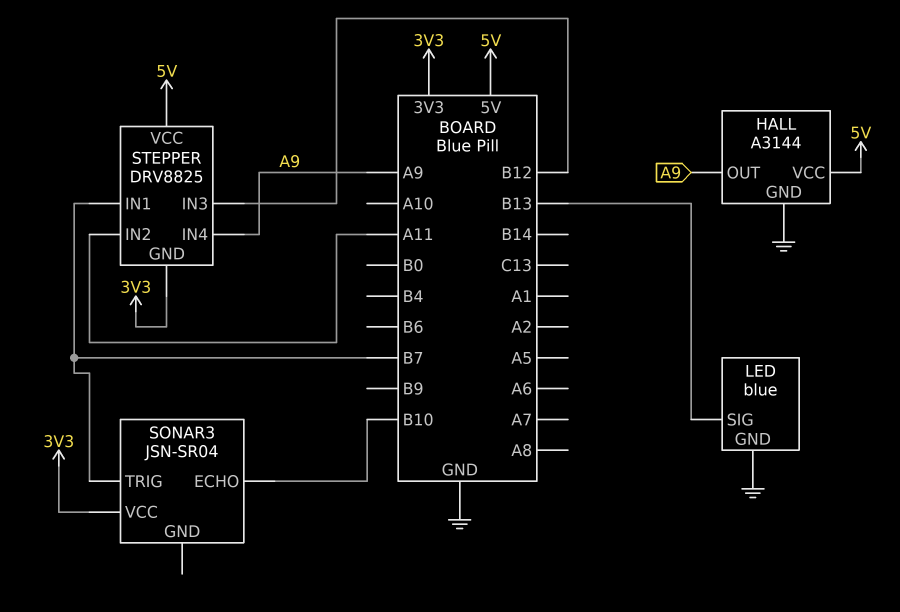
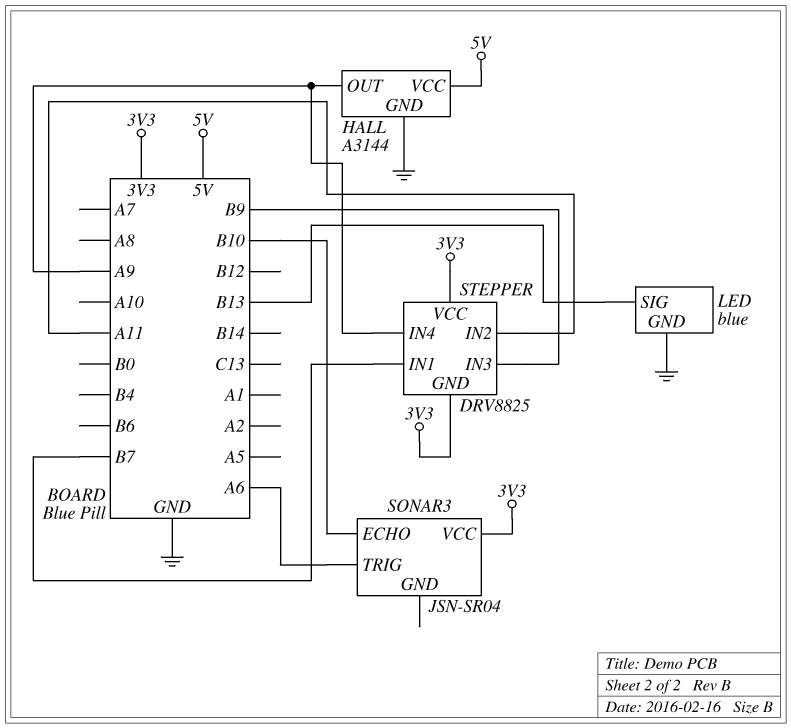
SONAR3 pin TRIG: B7 -> A6
STEPPER pin IN3: B12 -> B9
STEPPER pin VCC: 5V -> 3V3

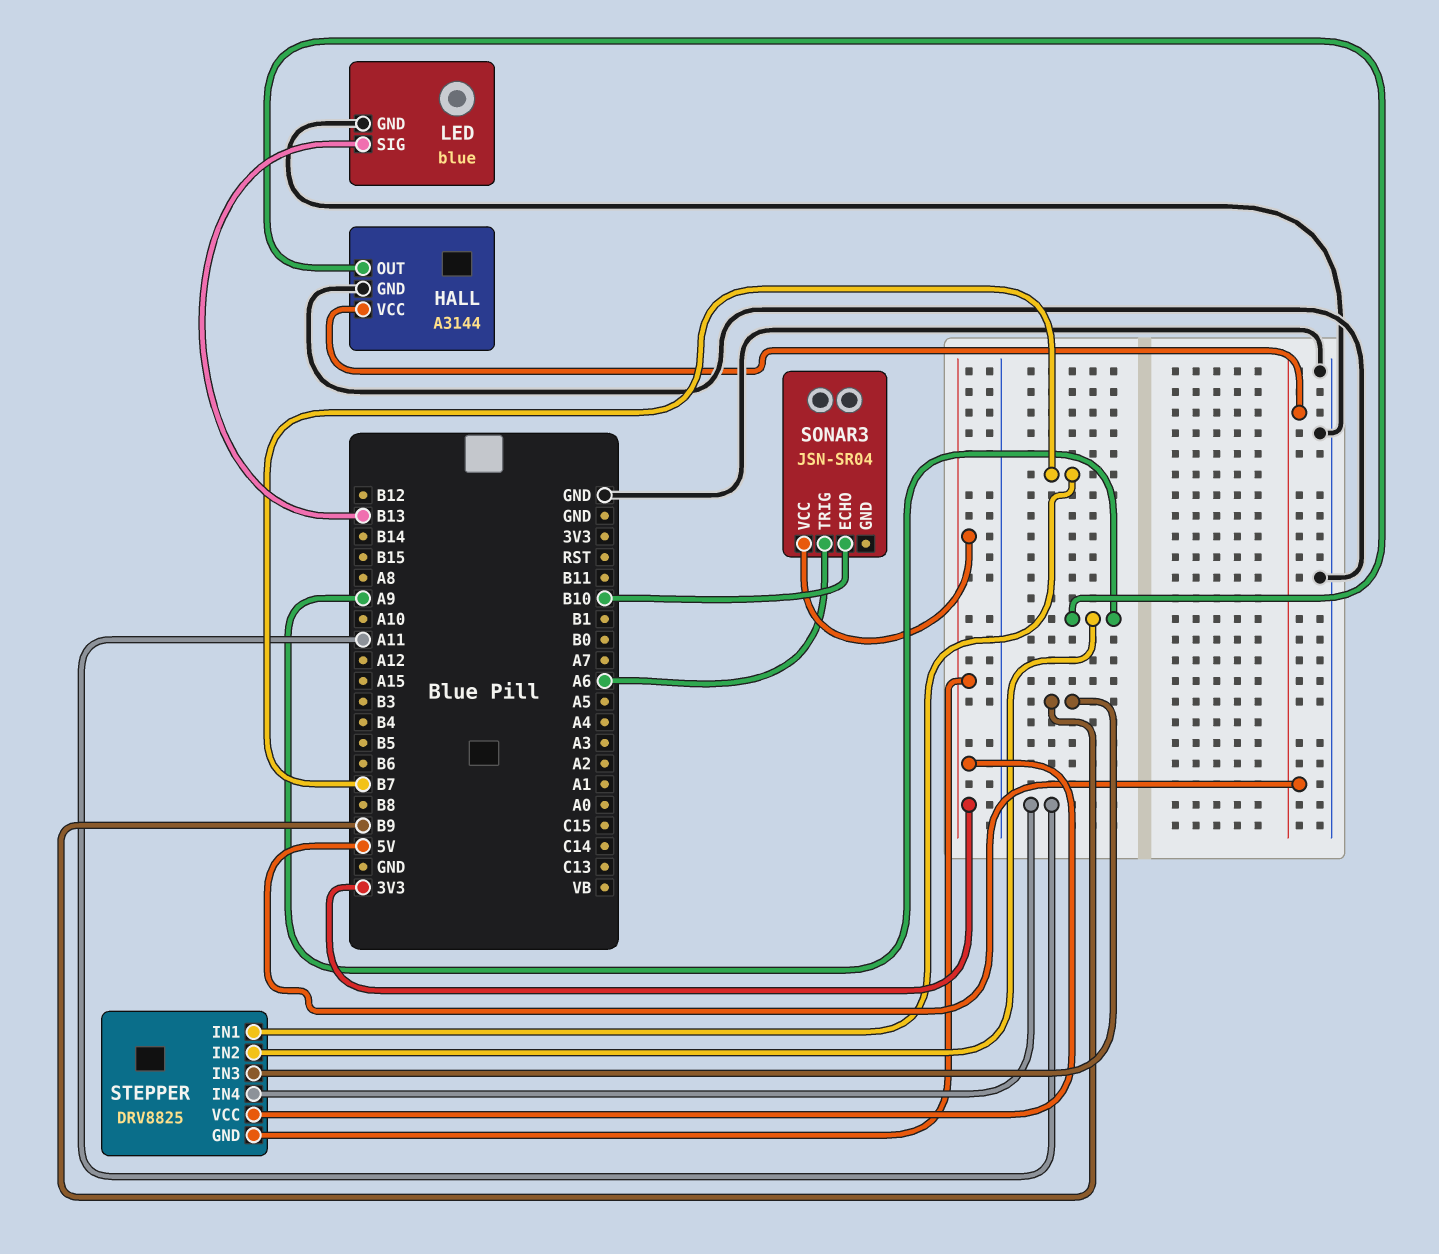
STEPPER pin IN2: A11 -> A9
STEPPER pin IN4: A9 -> A11

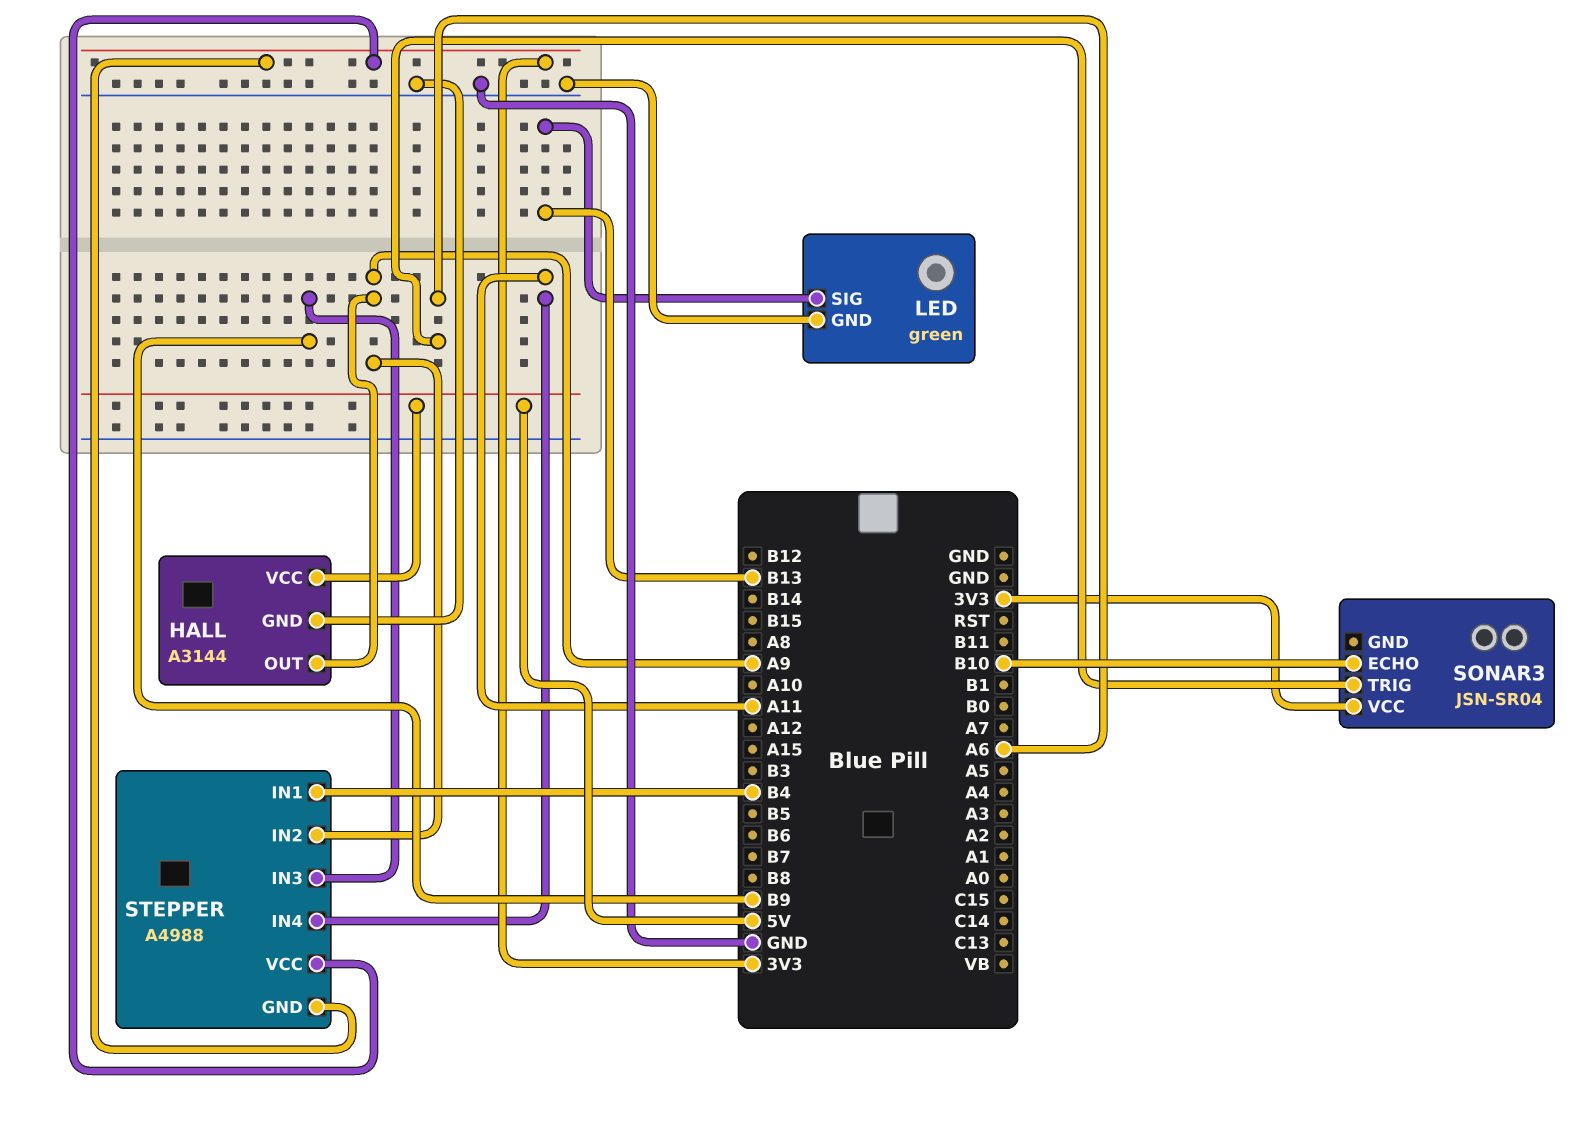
LED: blue -> green
STEPPER: DRV8825 -> A4988
STEPPER pin IN1: B7 -> B4

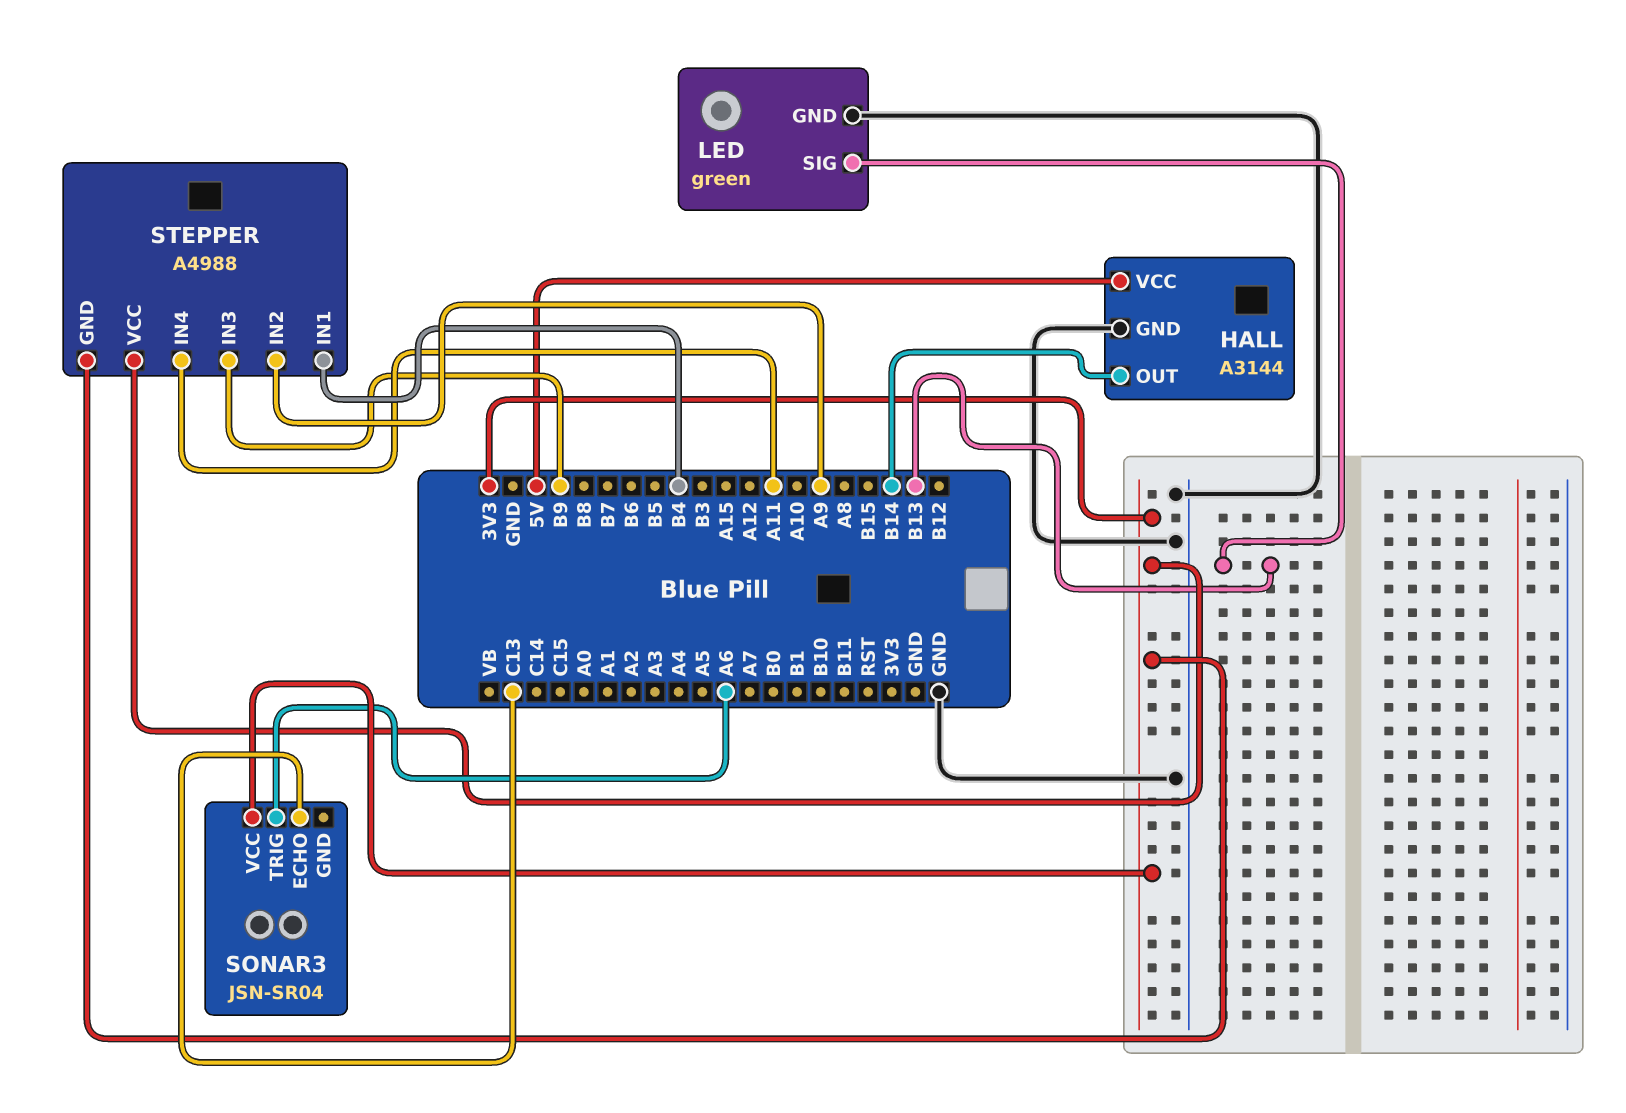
HALL pin OUT: A9 -> B14
SONAR3 pin ECHO: B10 -> C13

